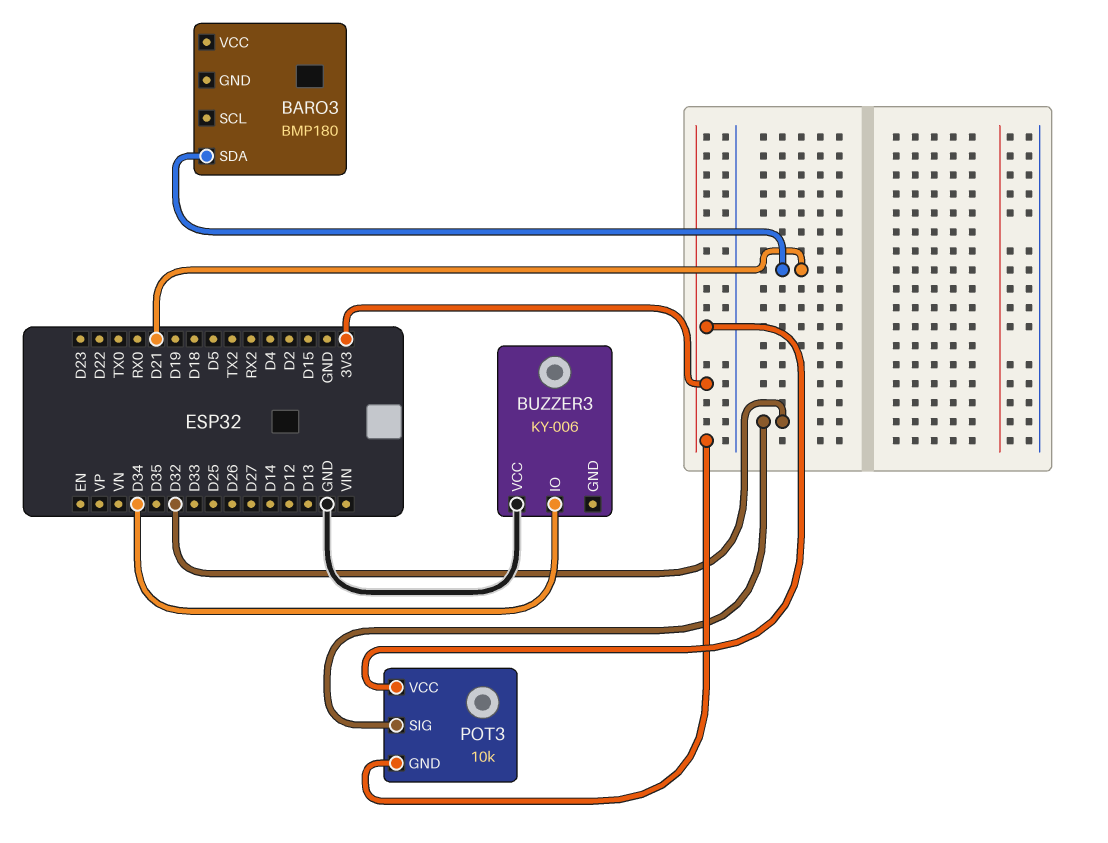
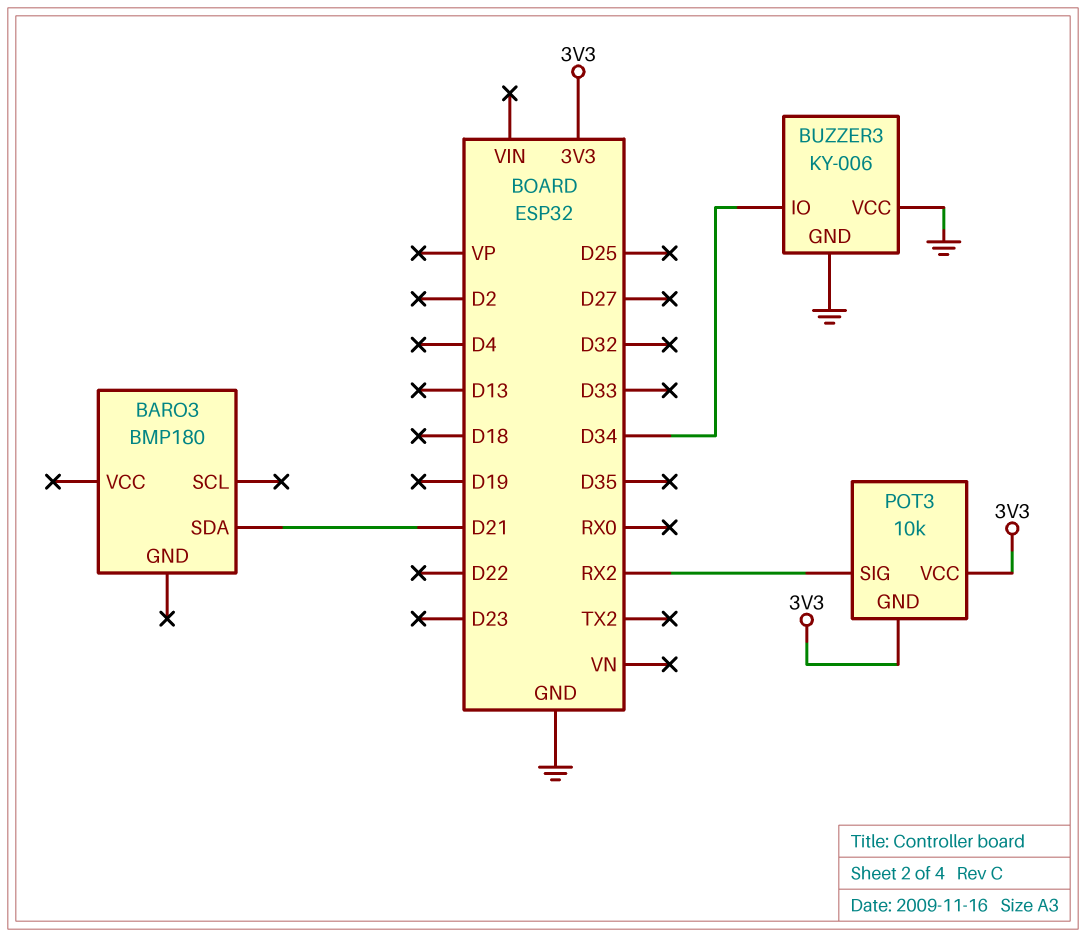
BUZZER3 pin GND: none -> GND
POT3 pin SIG: D32 -> RX2

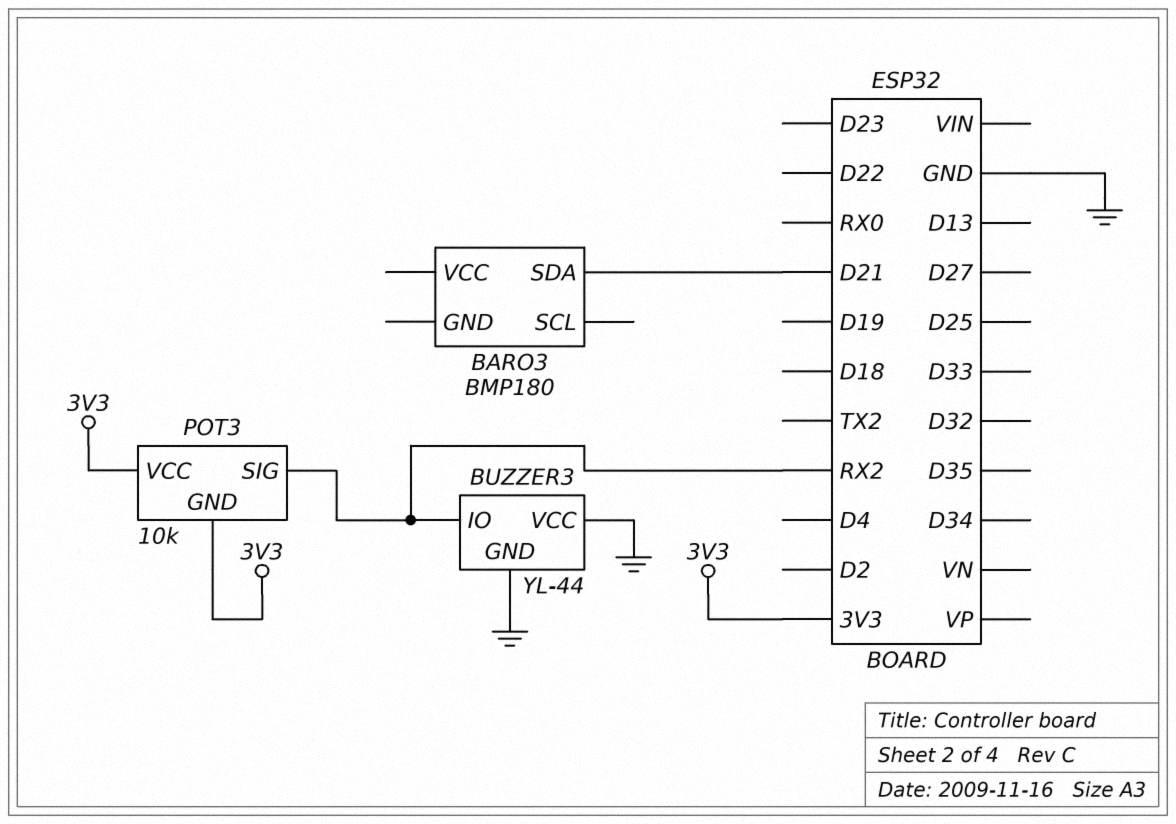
BUZZER3: KY-006 -> YL-44
BUZZER3 pin IO: D34 -> RX2

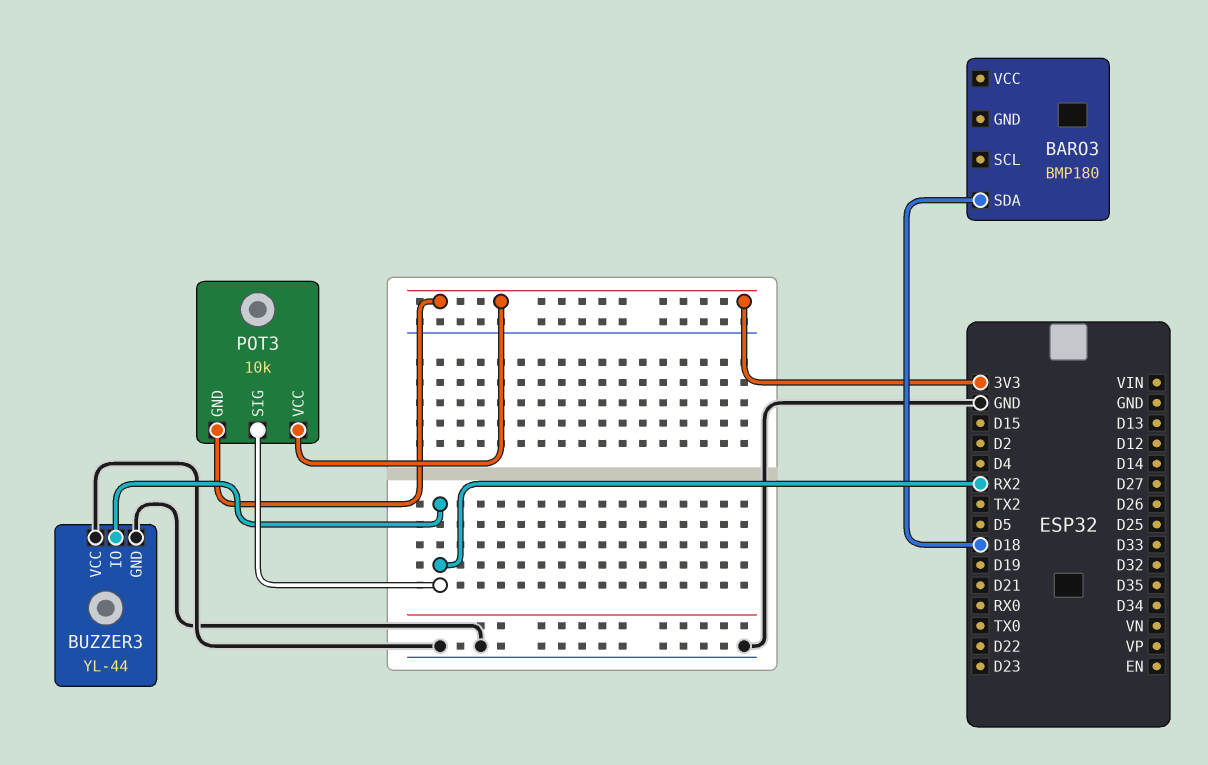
BARO3 pin SDA: D21 -> D18

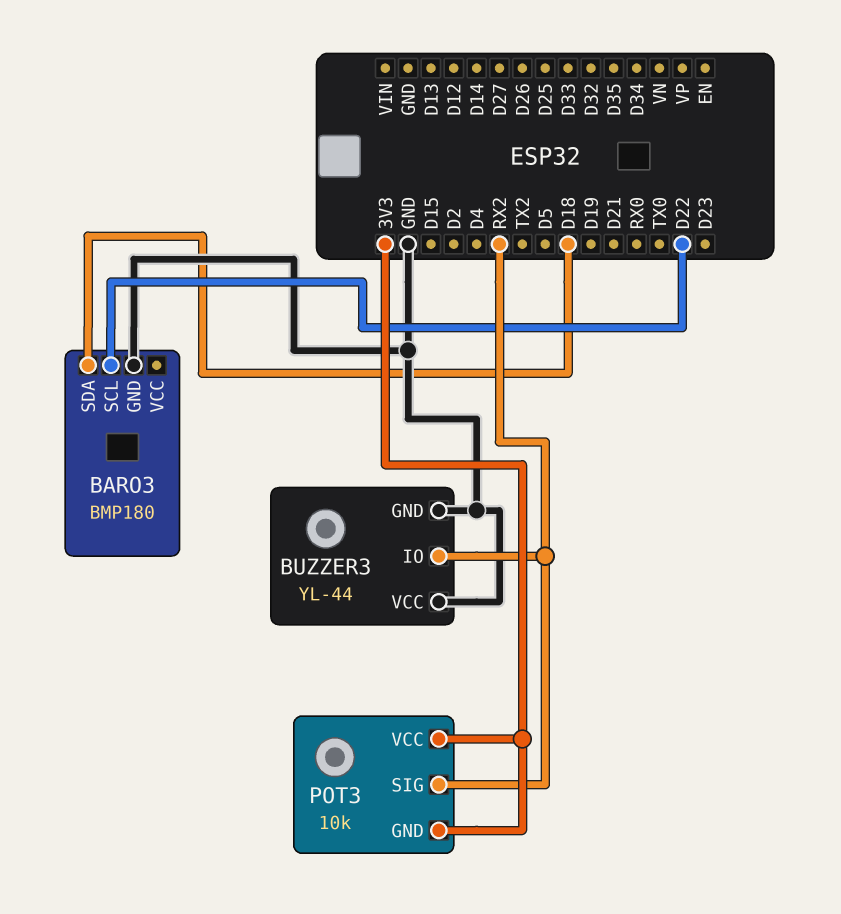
BARO3 pin GND: none -> GND
BARO3 pin SCL: none -> D22

